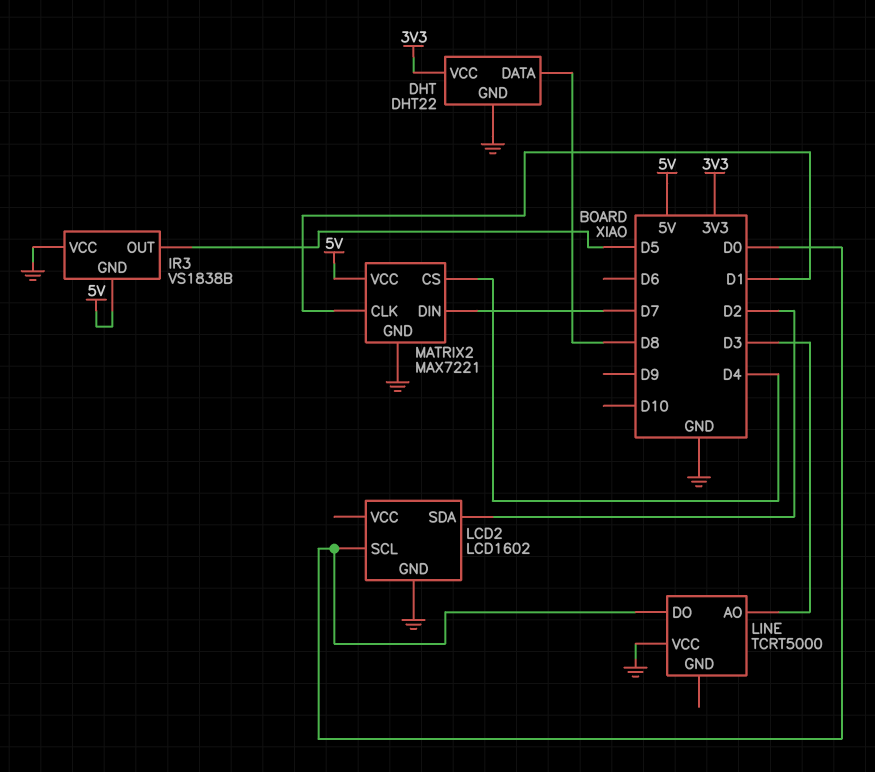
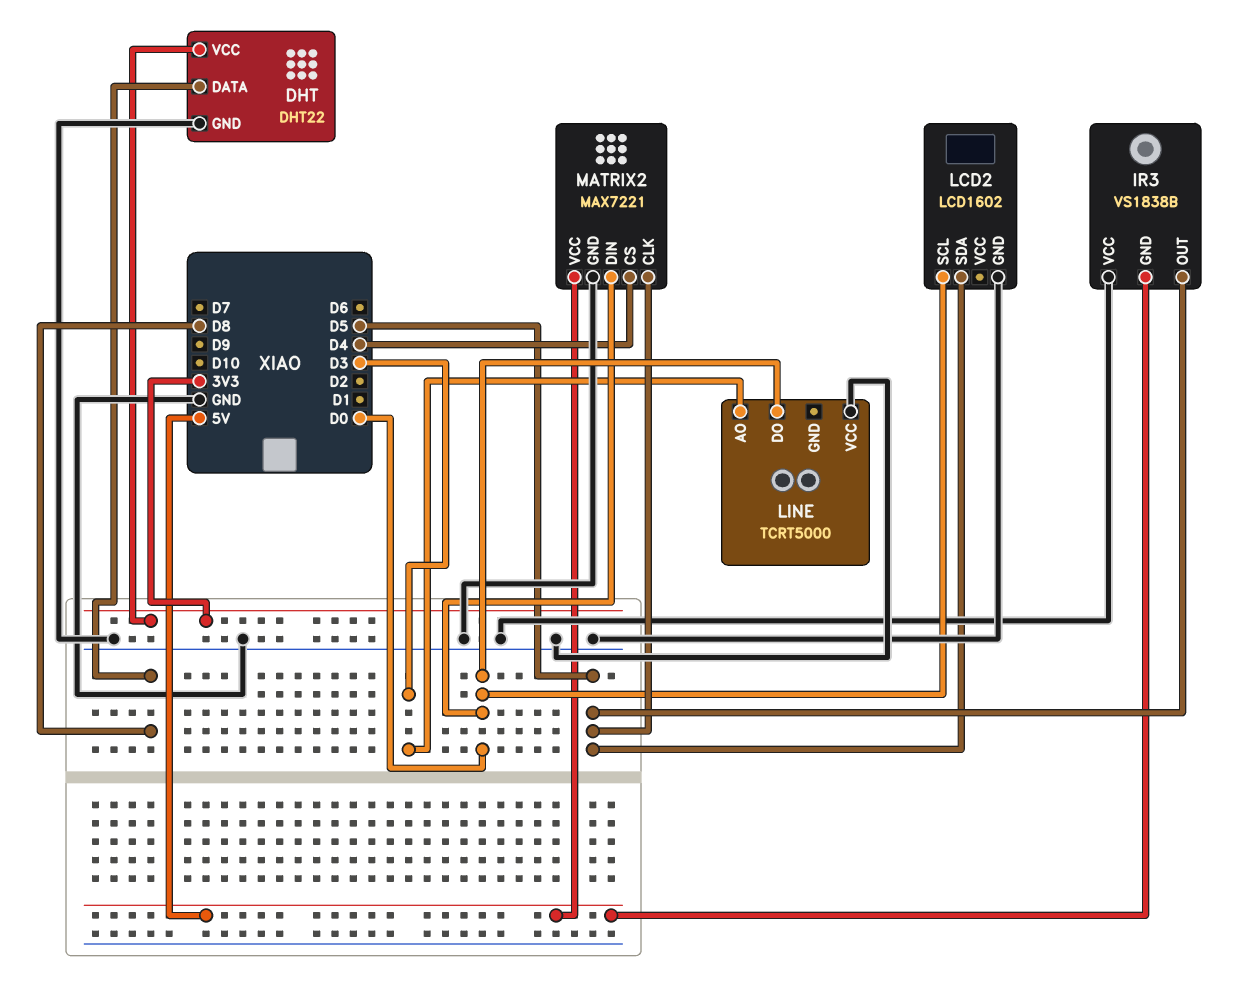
LCD2 pin SDA: D2 -> D5
MATRIX2 pin CLK: D1 -> D5
MATRIX2 pin DIN: D7 -> D0

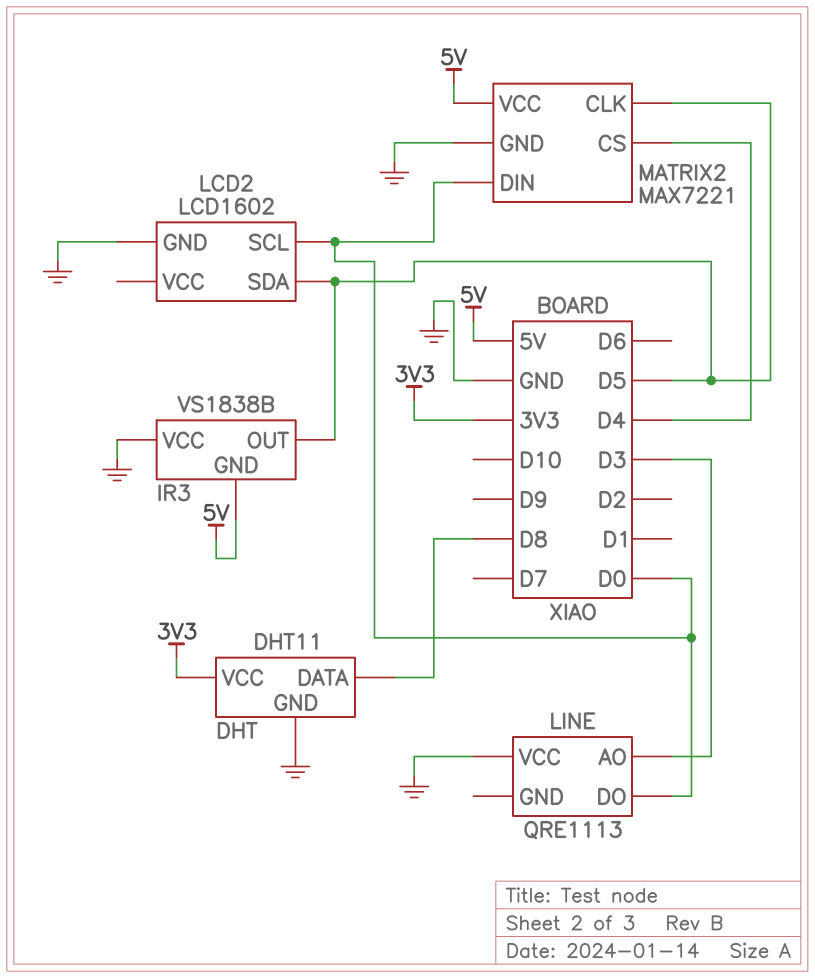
DHT: DHT22 -> DHT11
LINE: TCRT5000 -> QRE1113

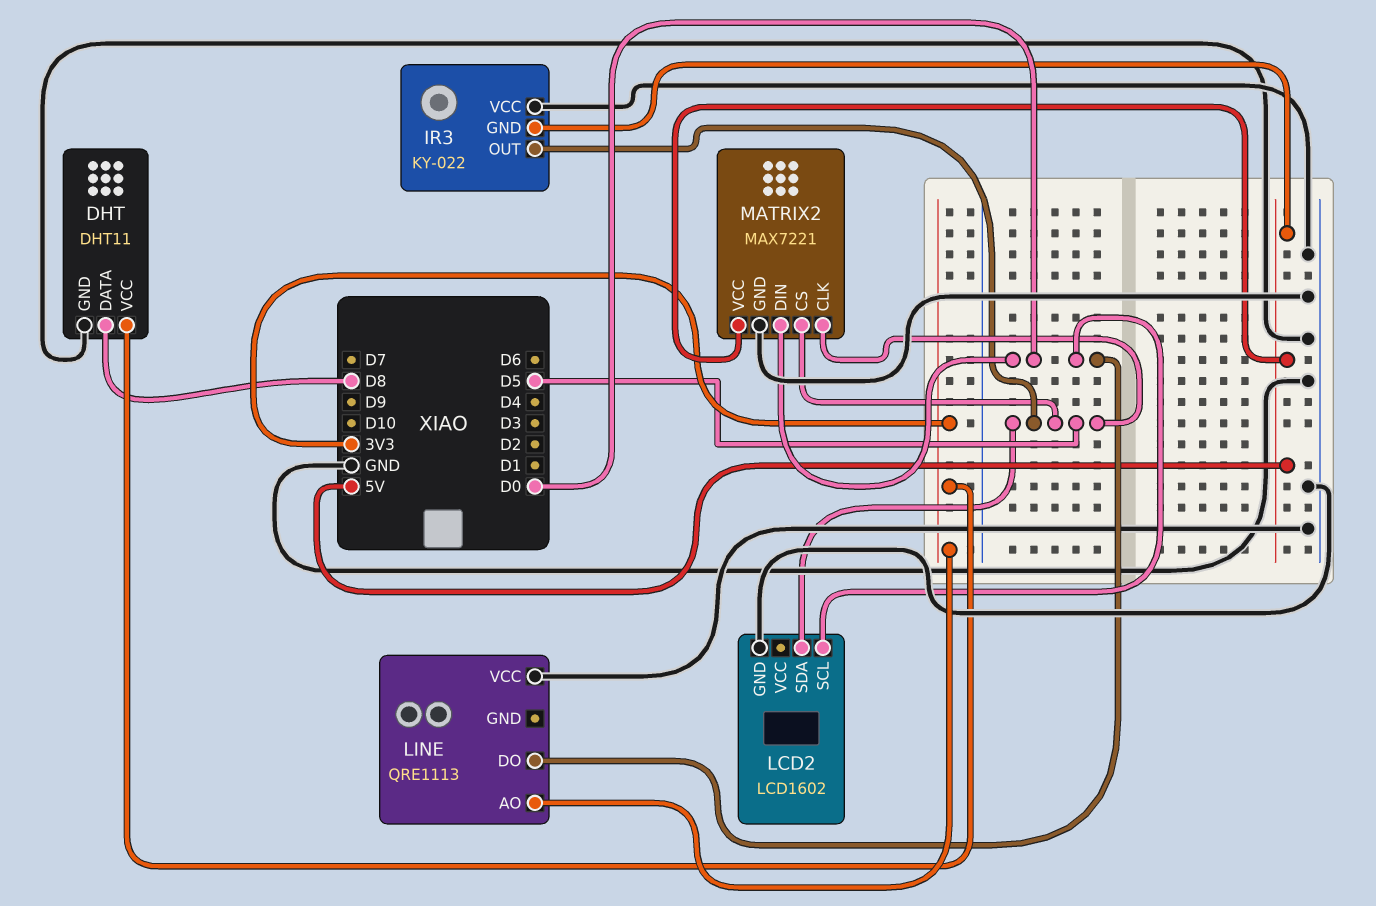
IR3: VS1838B -> KY-022
LINE pin AO: D3 -> 3V3
MATRIX2 pin CS: D4 -> D5

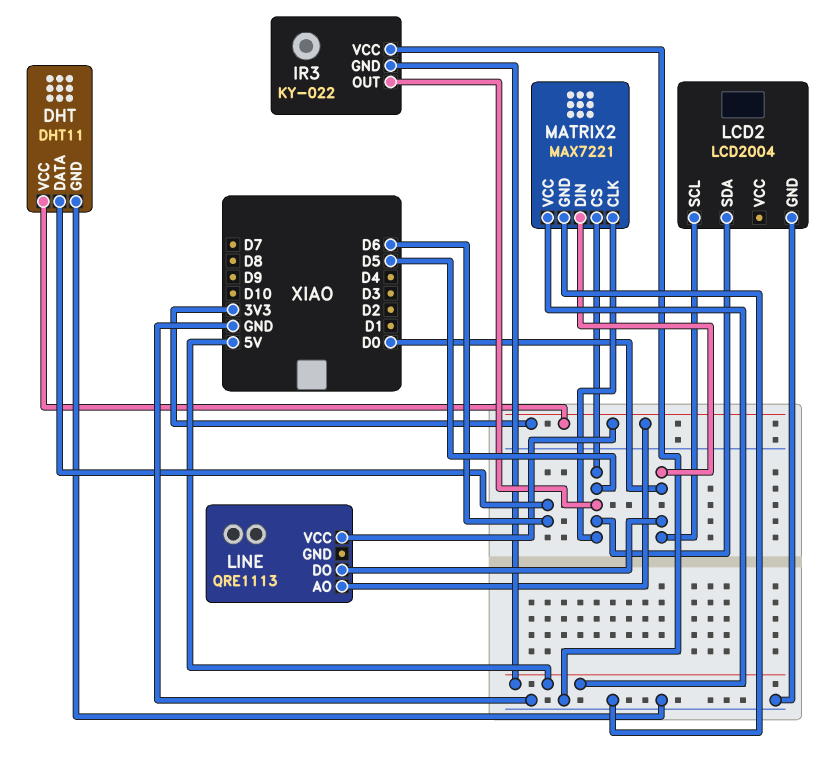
DHT pin DATA: D8 -> D6
LCD2: LCD1602 -> LCD2004
LINE pin VCC: GND -> 3V3

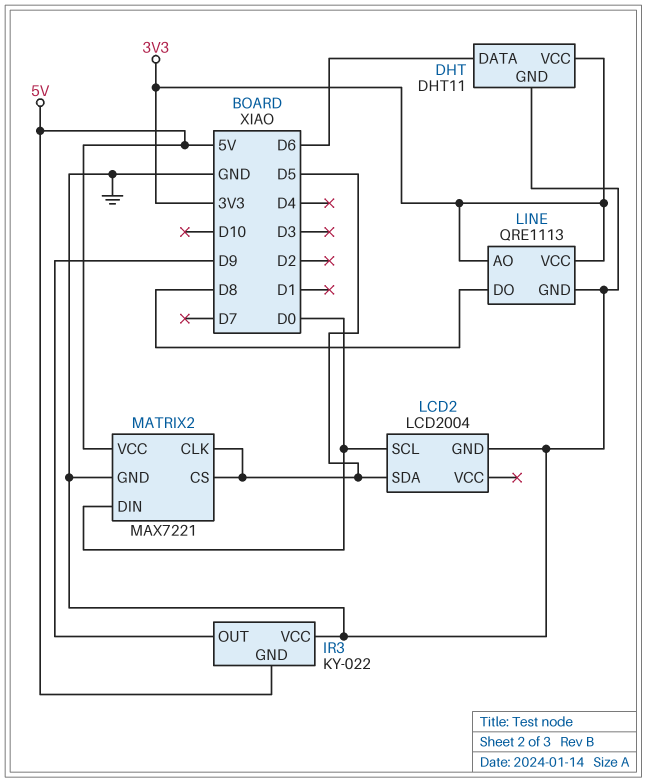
IR3 pin OUT: D5 -> D9
LINE pin DO: D0 -> D8
LINE pin GND: none -> GND

